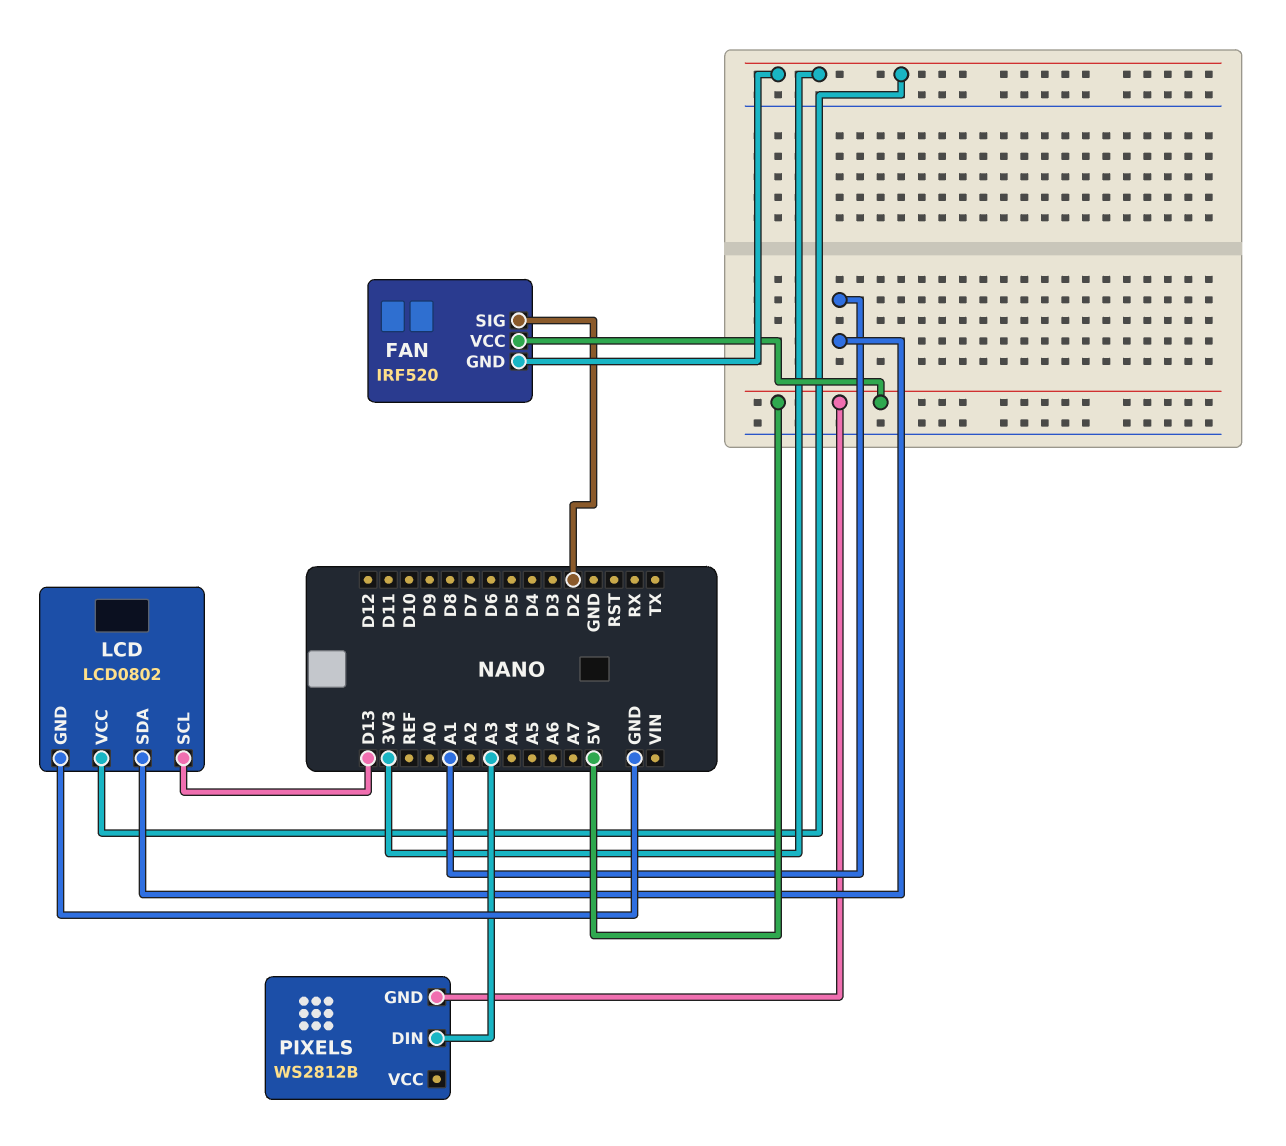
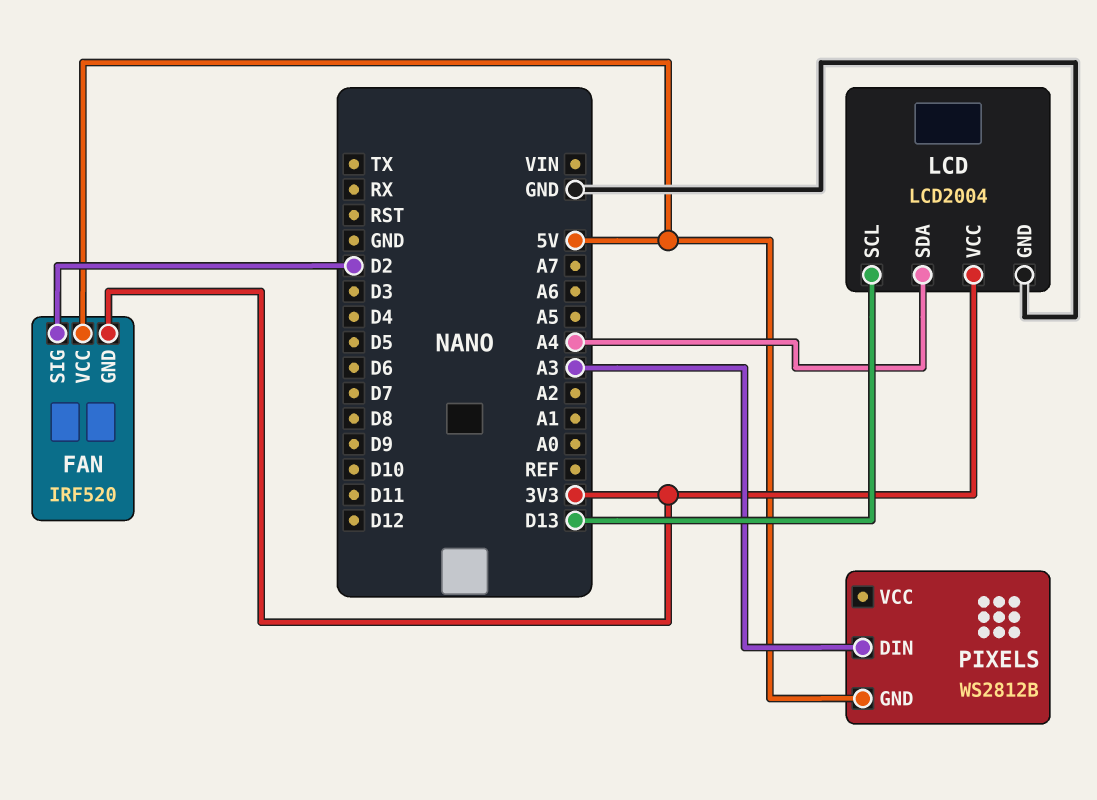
LCD: LCD0802 -> LCD2004
LCD pin SDA: A1 -> A4

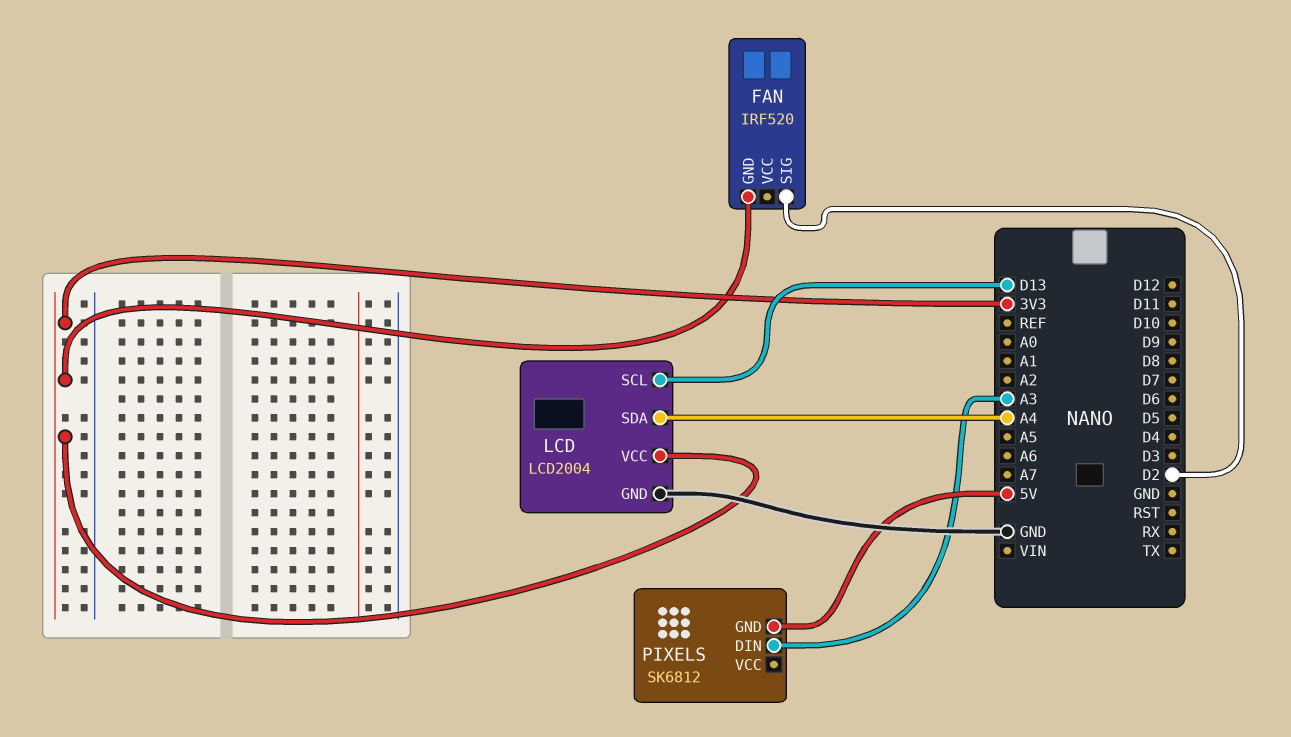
FAN pin VCC: 5V -> none
PIXELS: WS2812B -> SK6812

